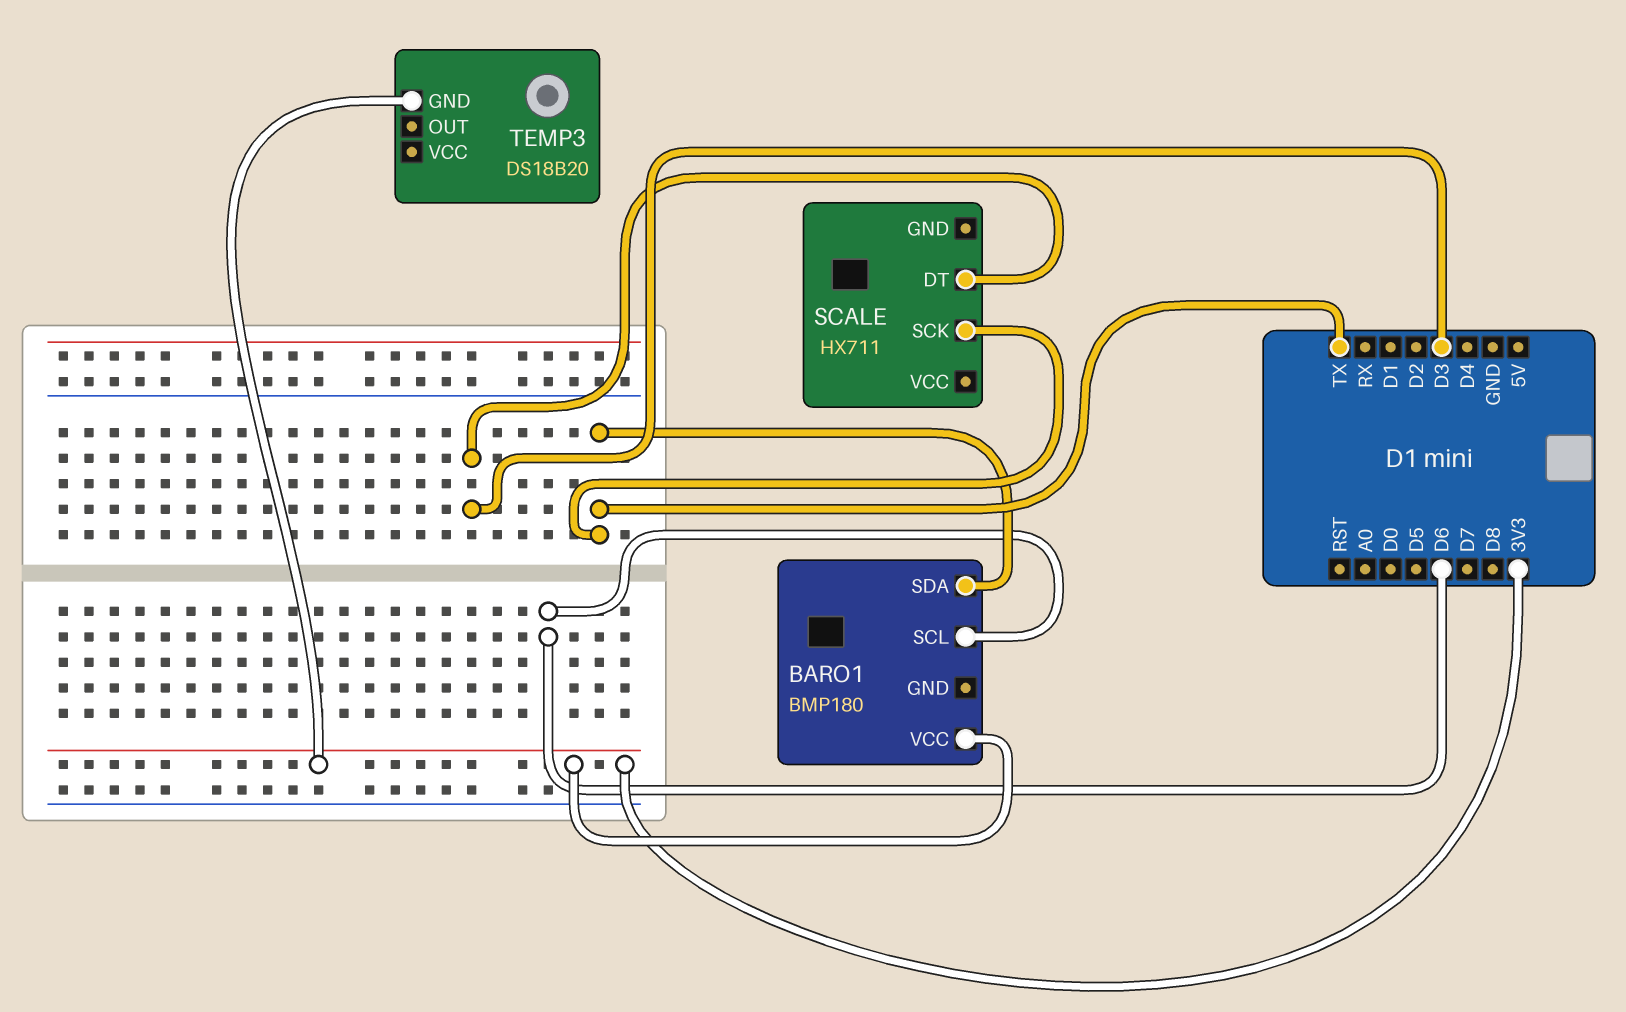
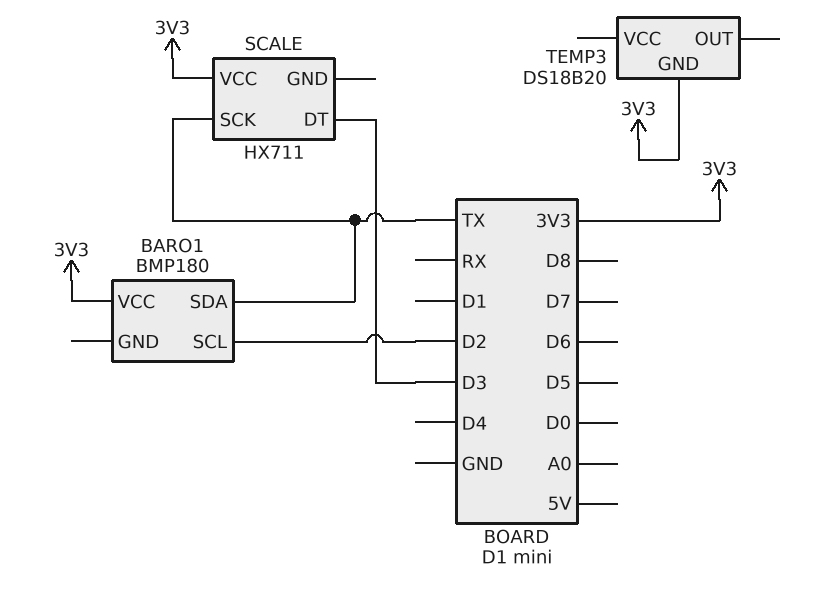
BARO1 pin SCL: D6 -> D2
SCALE pin VCC: none -> 3V3

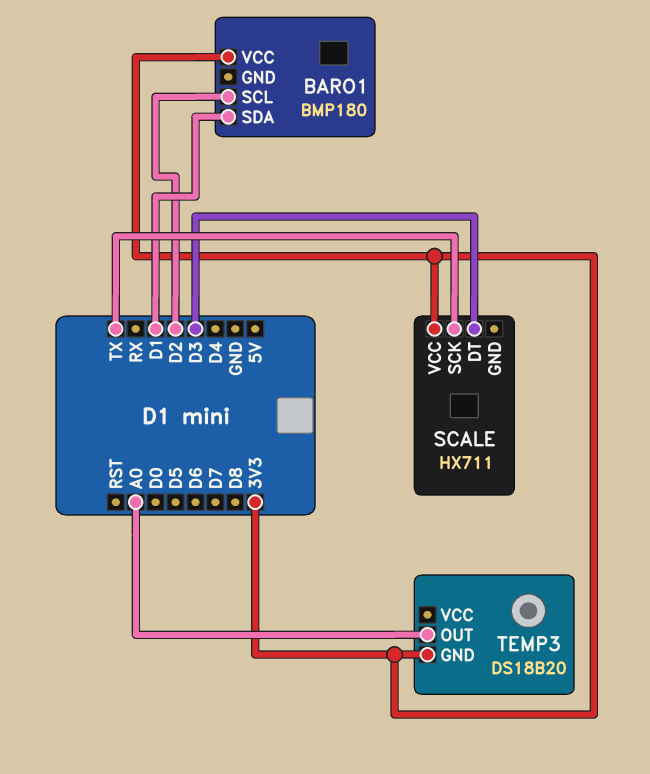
BARO1 pin SDA: TX -> D1
TEMP3 pin OUT: none -> A0

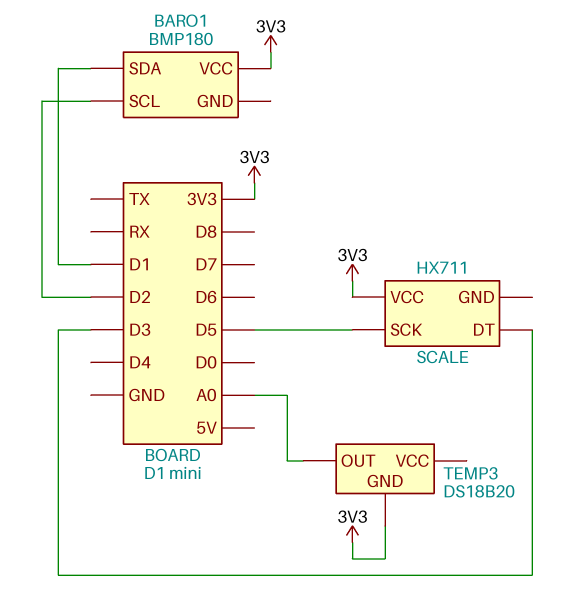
SCALE pin SCK: TX -> D5

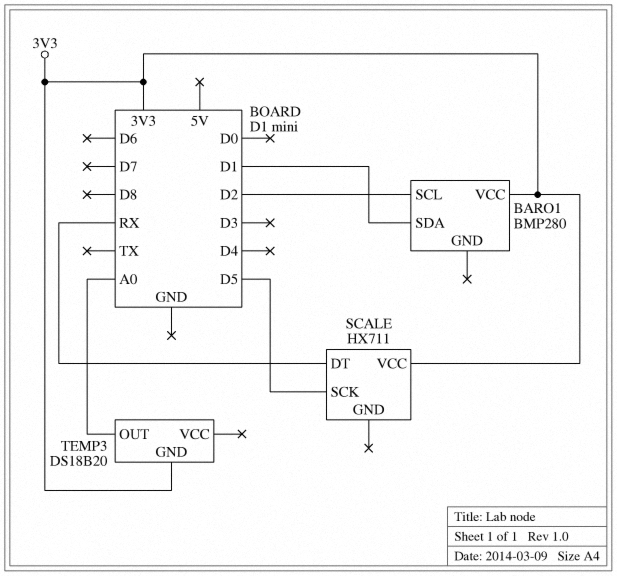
BARO1: BMP180 -> BMP280
SCALE pin DT: D3 -> RX

